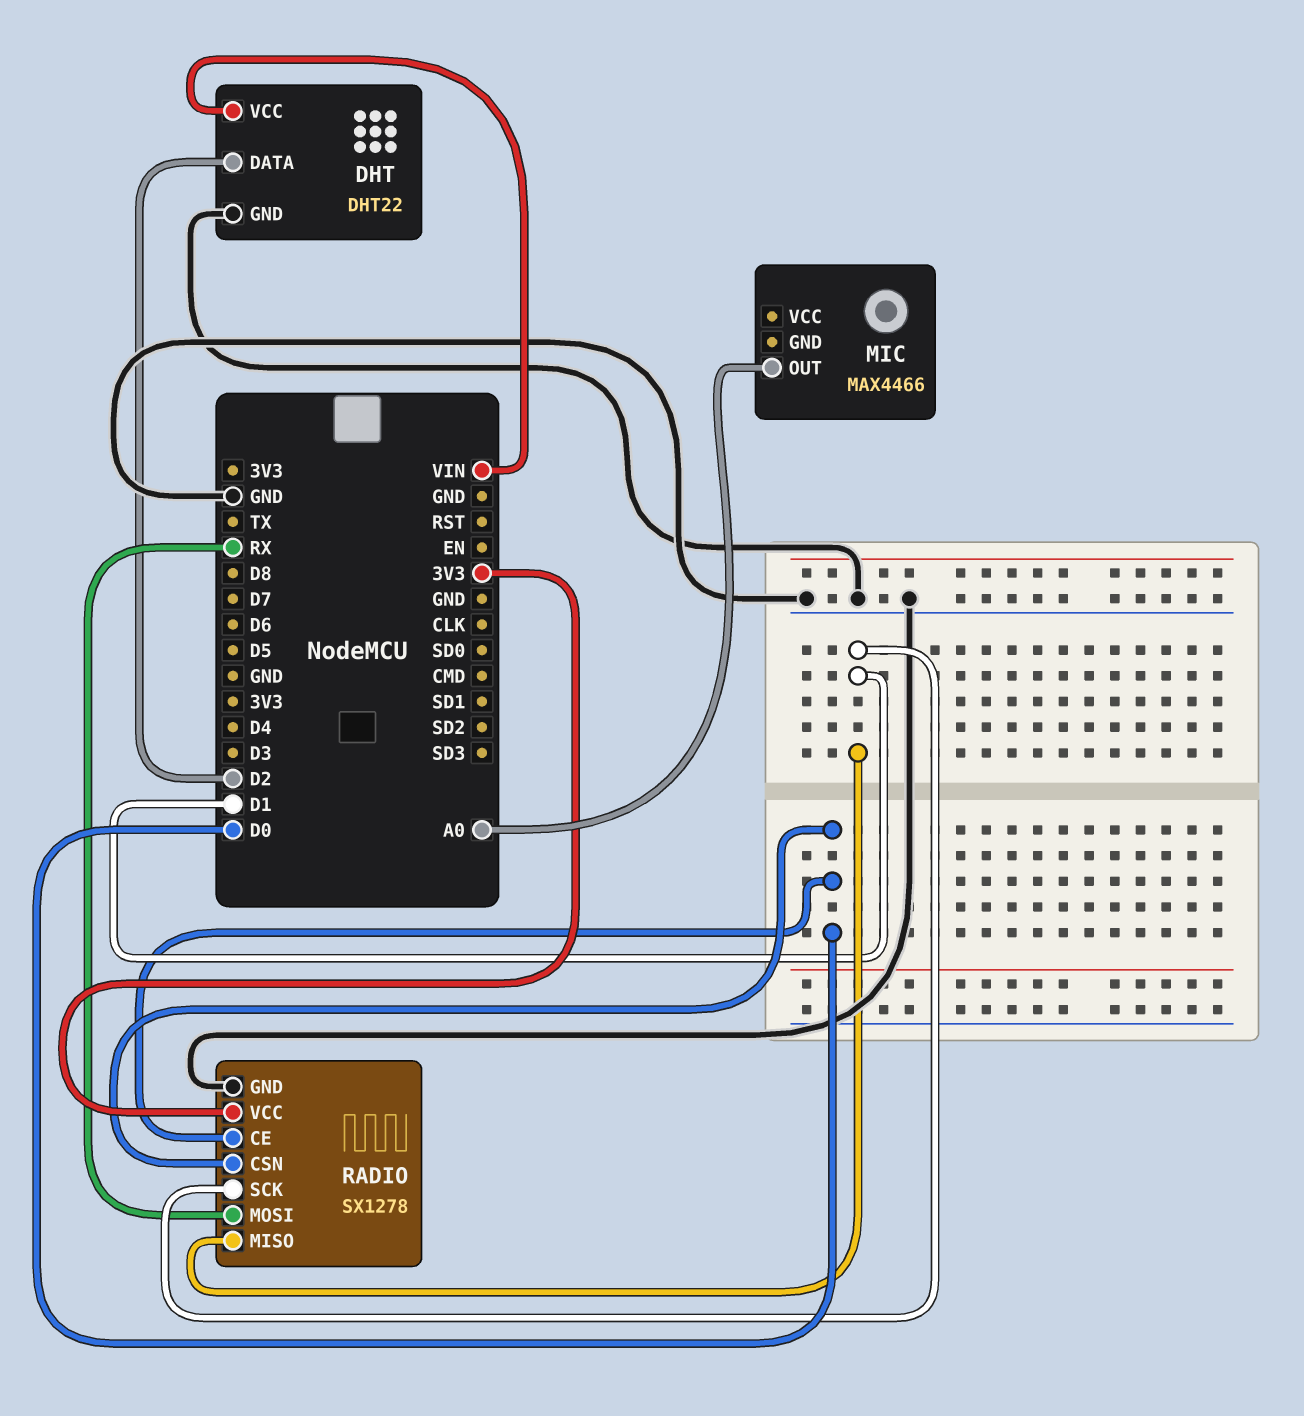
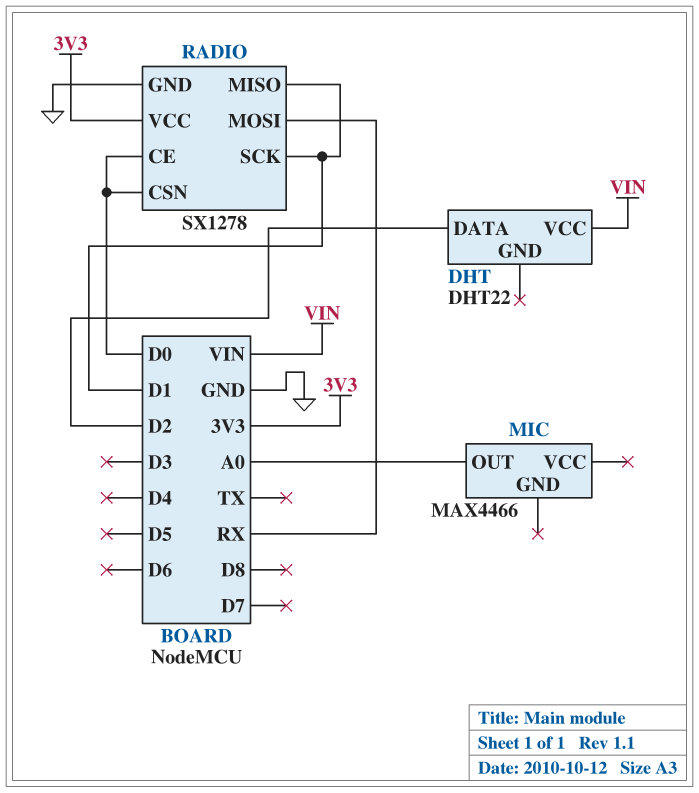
DHT pin GND: GND -> none

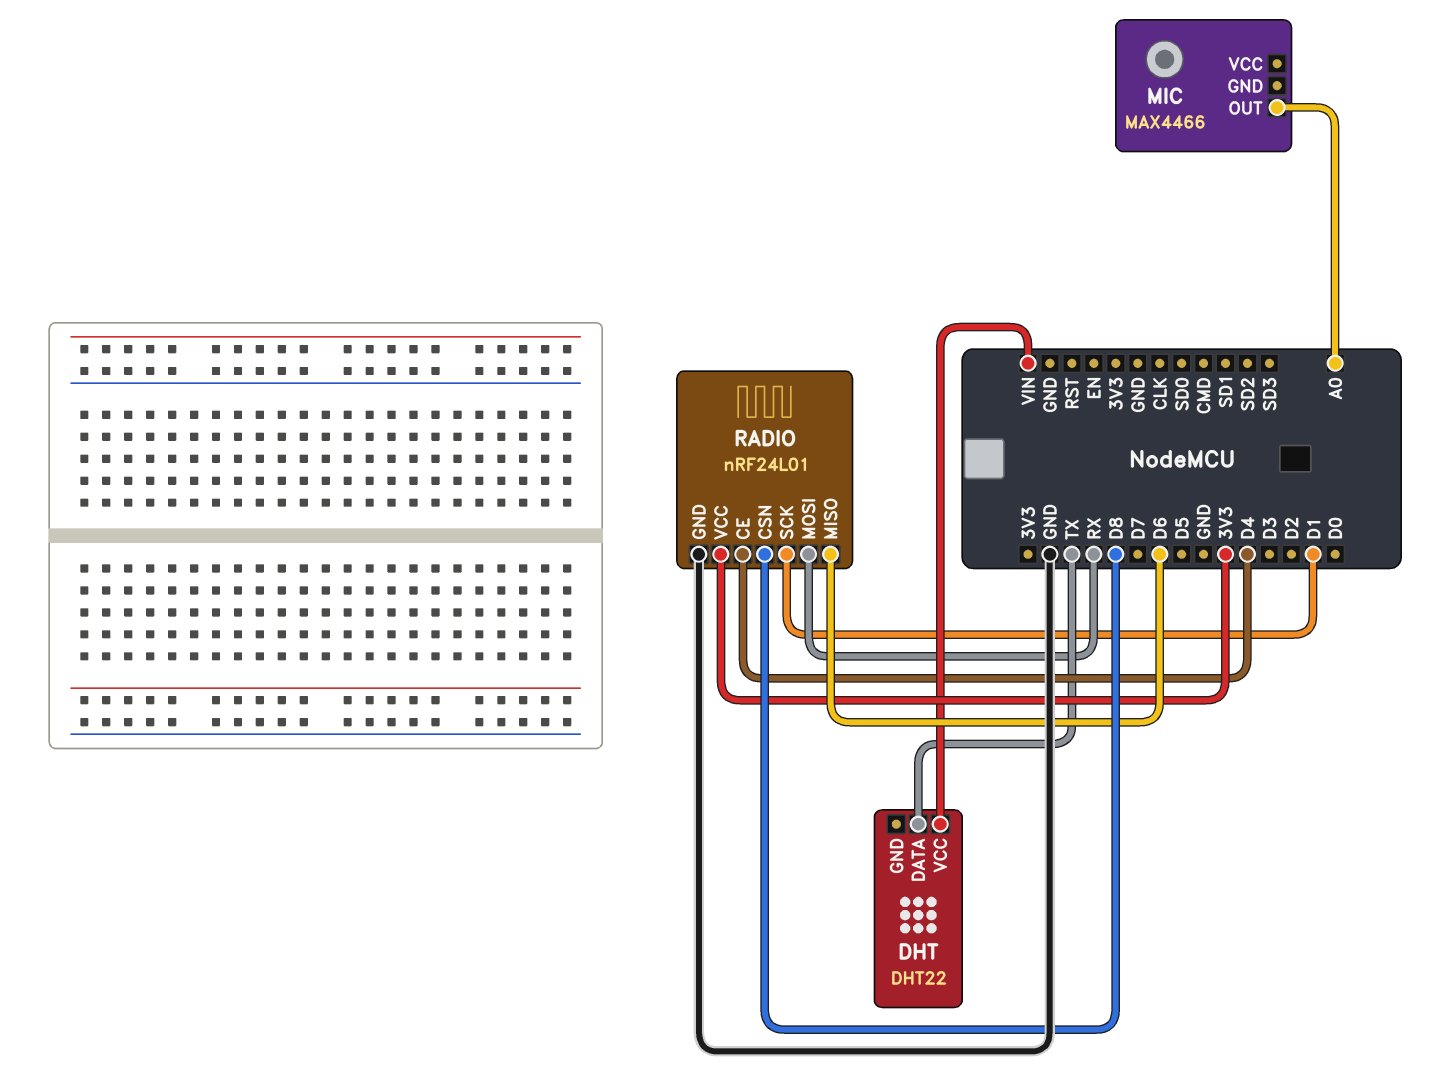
DHT pin DATA: D2 -> TX
RADIO: SX1278 -> nRF24L01
RADIO pin CE: D0 -> D4
RADIO pin CSN: D0 -> D8
RADIO pin MISO: D1 -> D6

